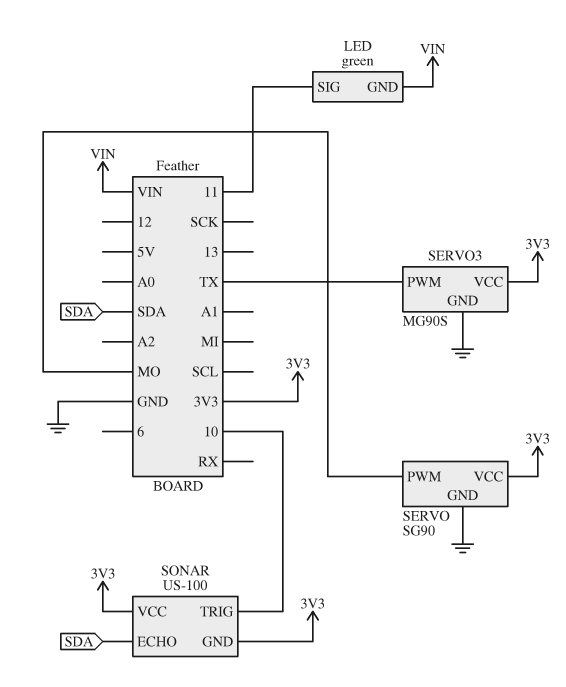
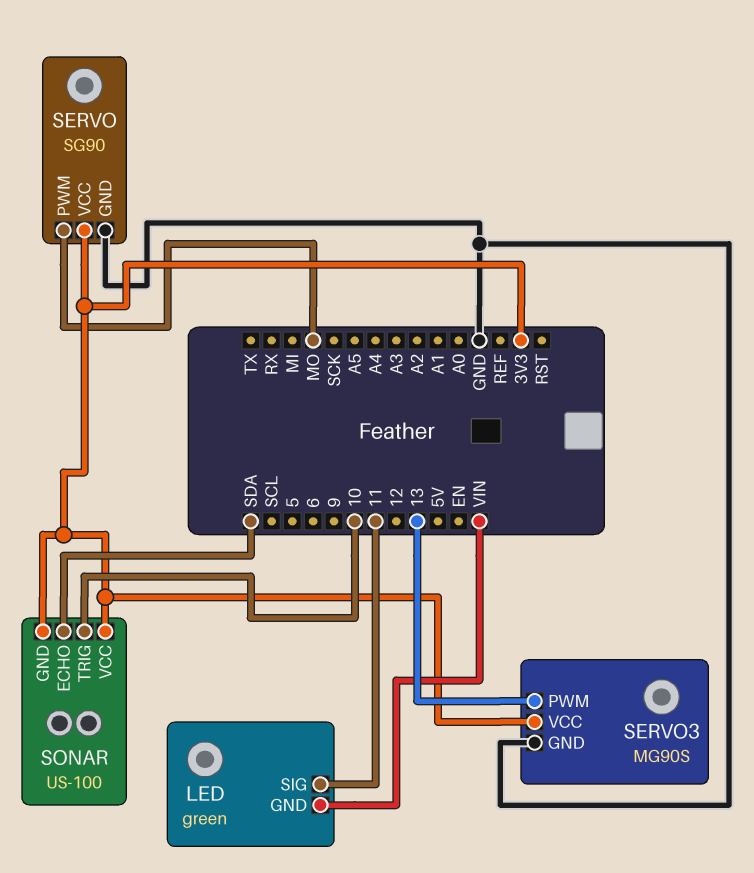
SERVO3 pin PWM: TX -> 13

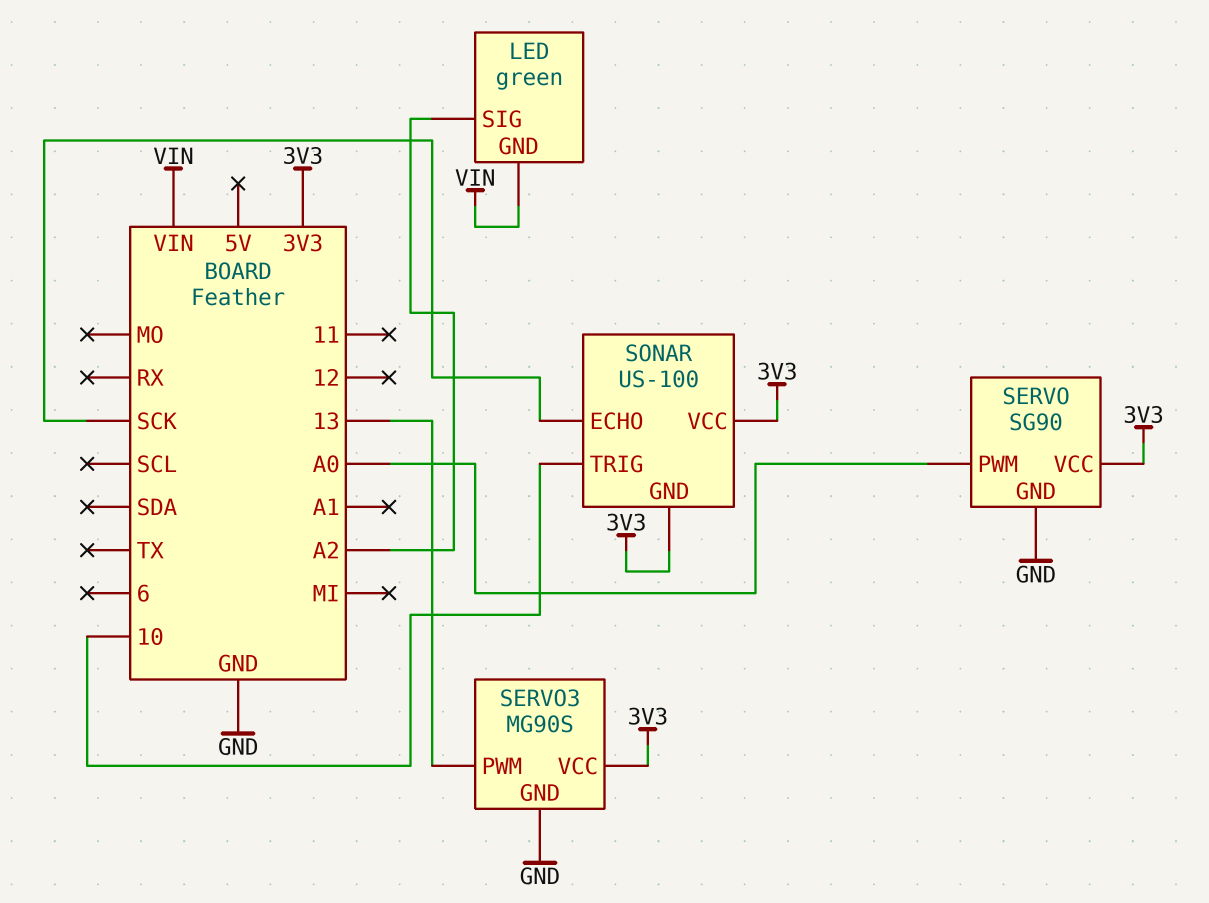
LED pin SIG: 11 -> A2
SERVO pin PWM: MO -> A0
SONAR pin ECHO: SDA -> SCK

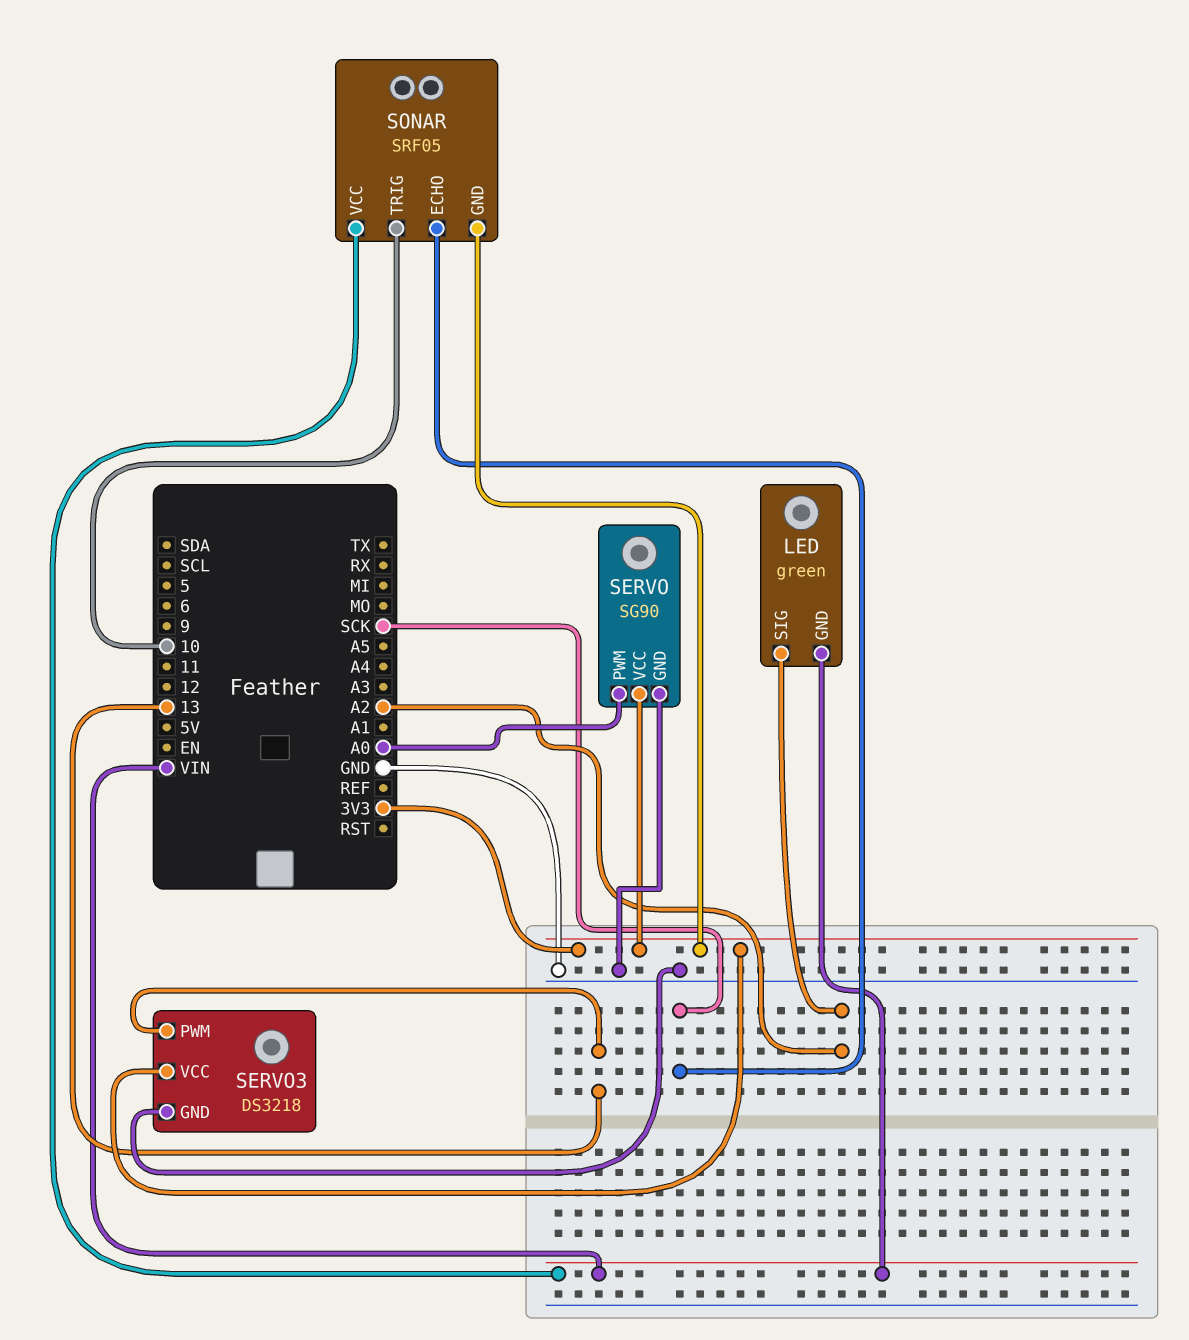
SERVO3: MG90S -> DS3218
SONAR: US-100 -> SRF05
SONAR pin VCC: 3V3 -> VIN

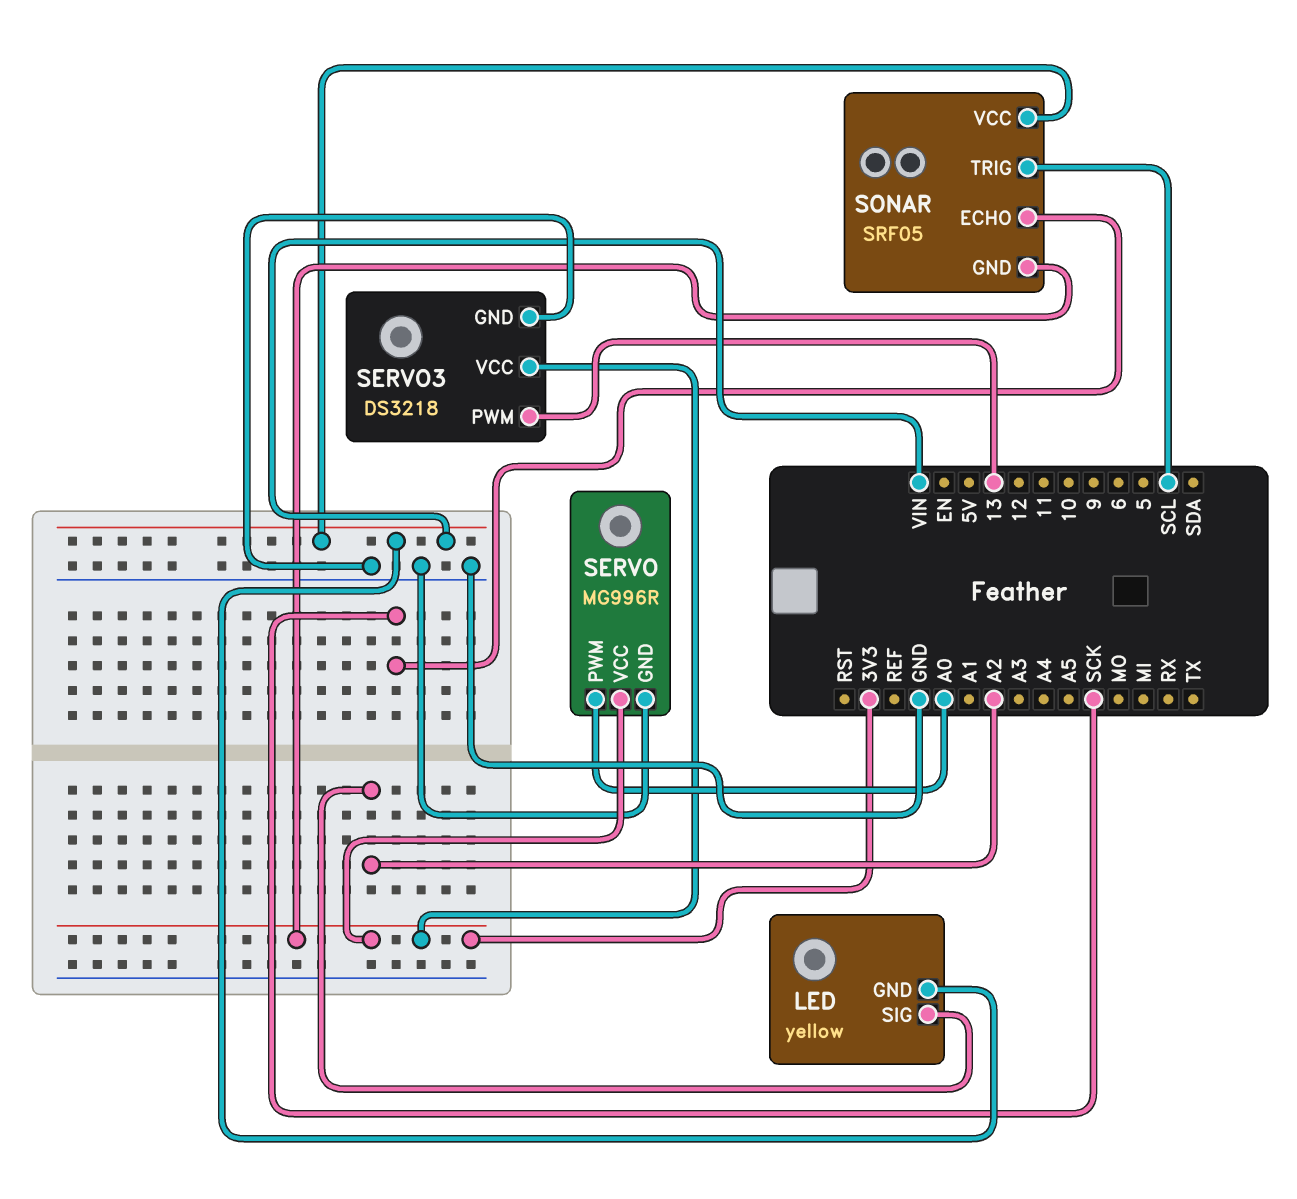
LED: green -> yellow
SERVO: SG90 -> MG996R
SONAR pin TRIG: 10 -> SCL

